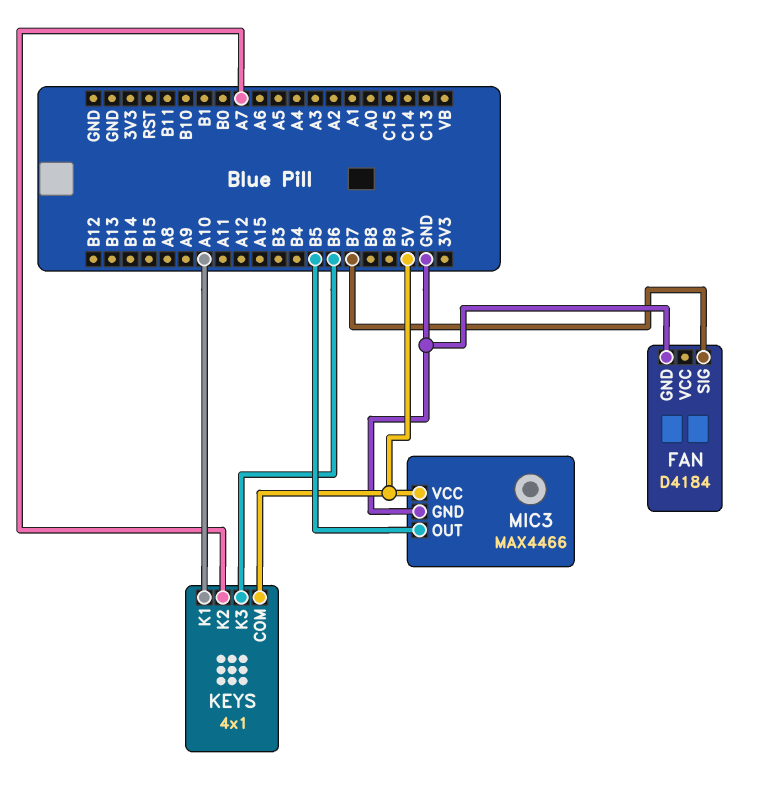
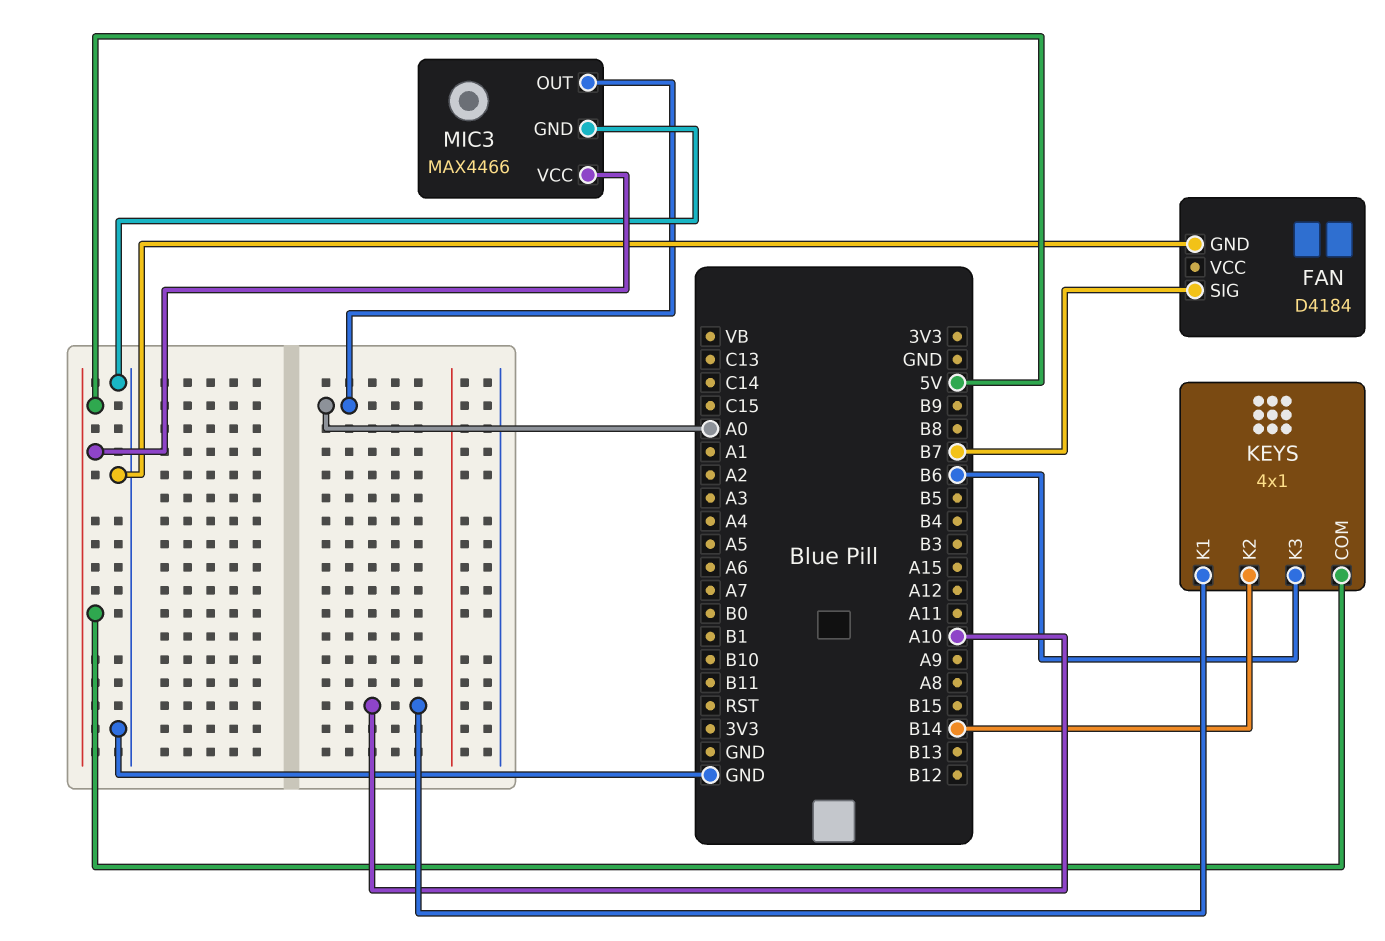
KEYS pin K2: A7 -> B14
MIC3 pin OUT: B5 -> A0

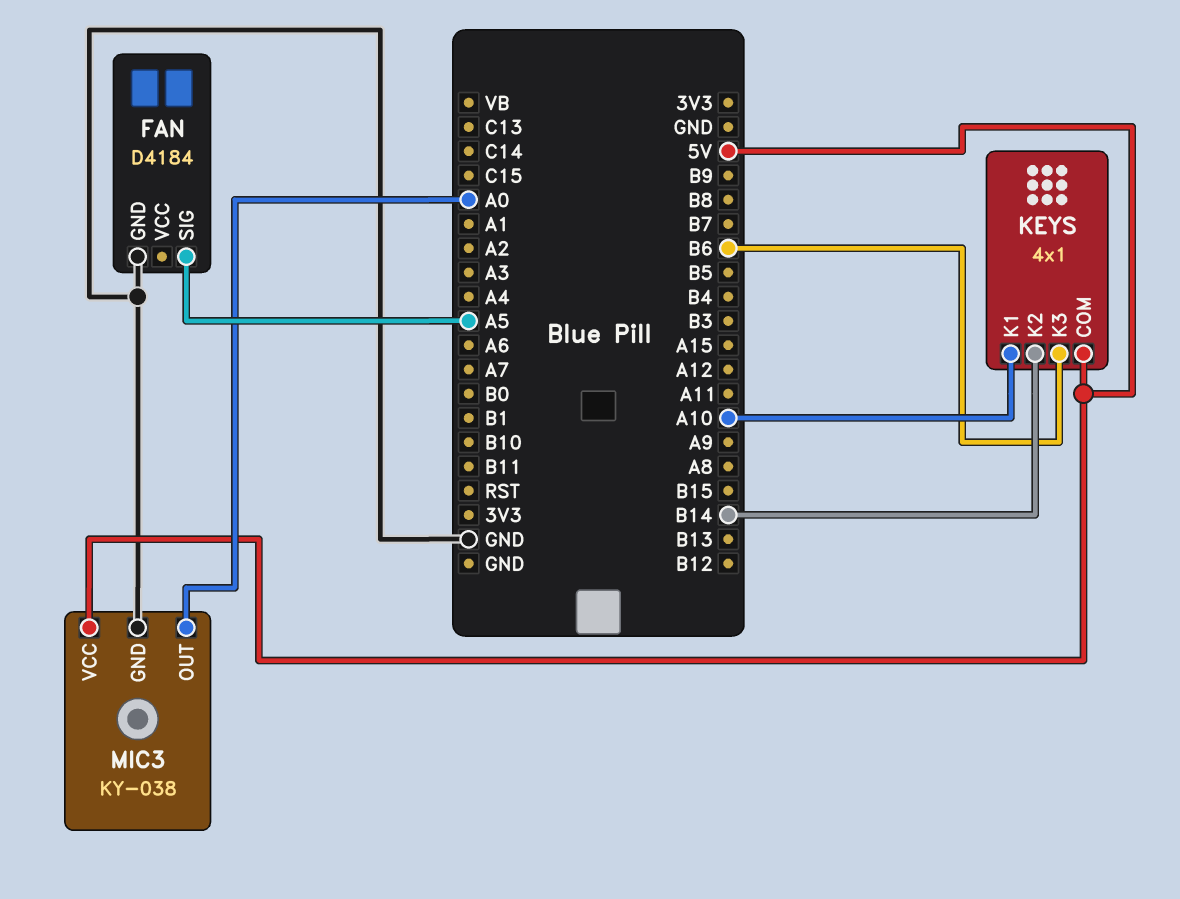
FAN pin SIG: B7 -> A5
MIC3: MAX4466 -> KY-038

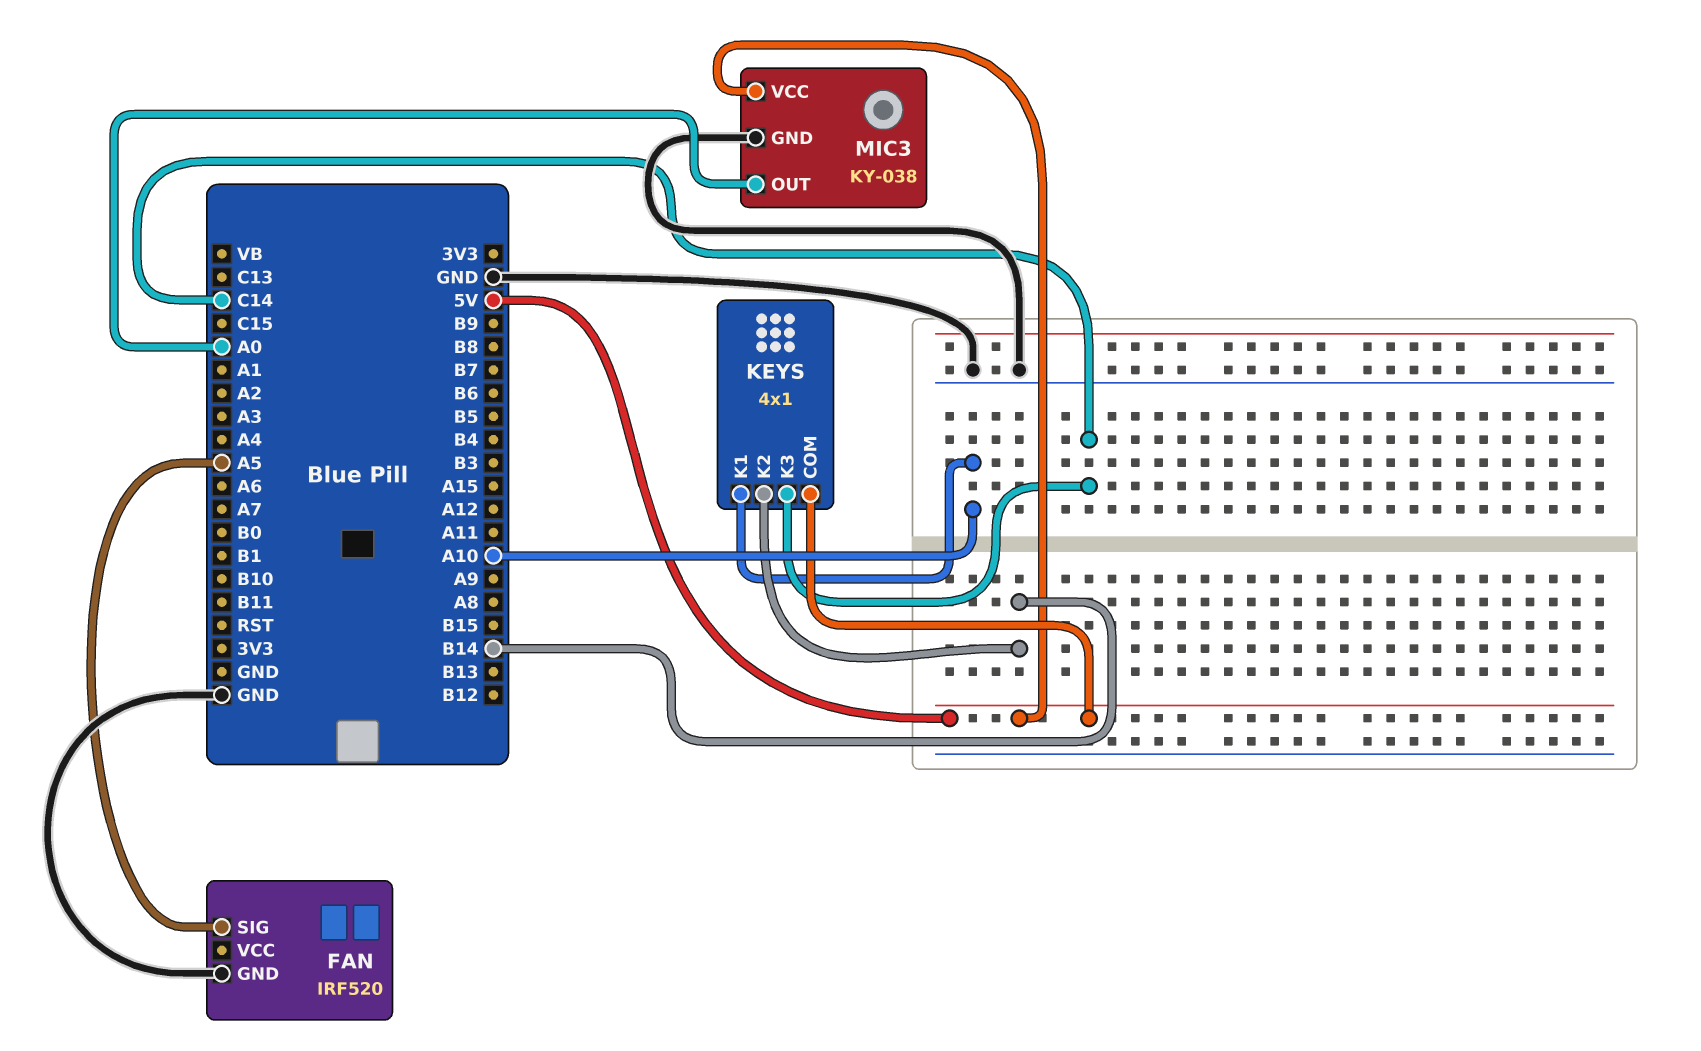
FAN: D4184 -> IRF520
KEYS pin K3: B6 -> C14

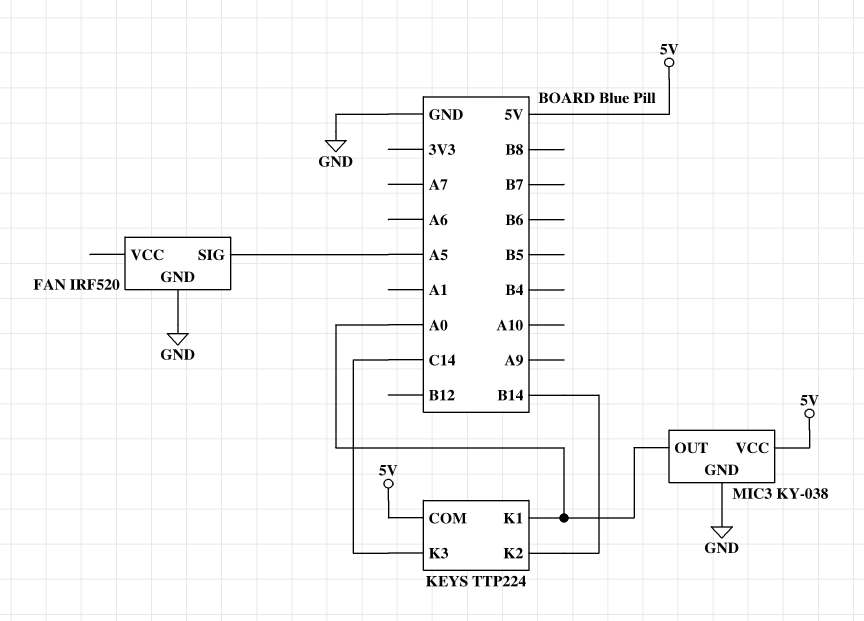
KEYS: 4x1 -> TTP224
KEYS pin K1: A10 -> A0

